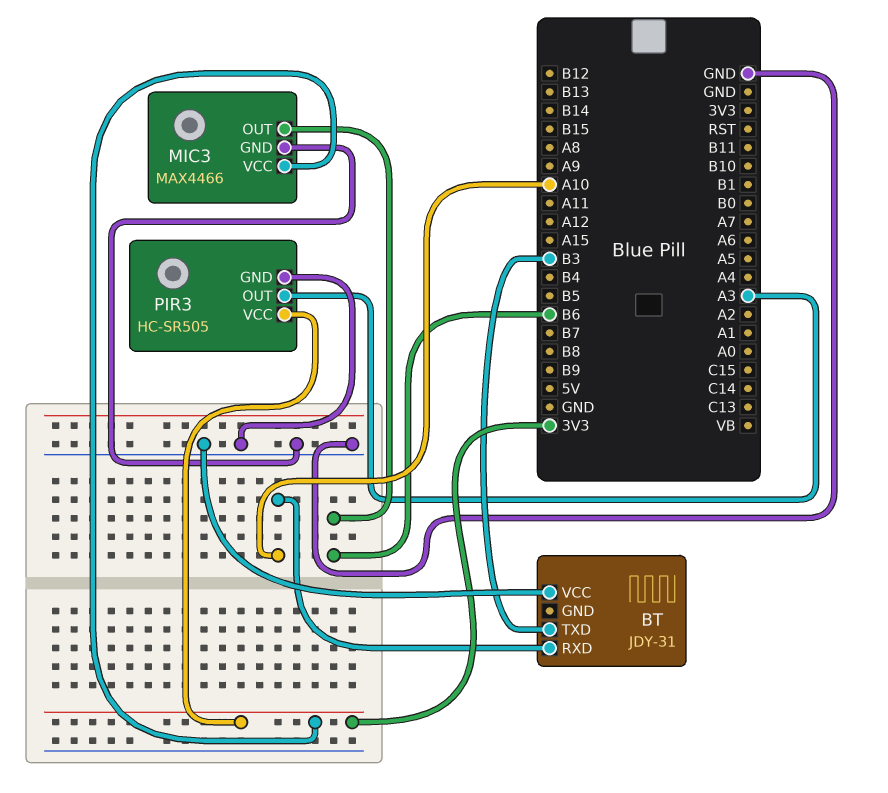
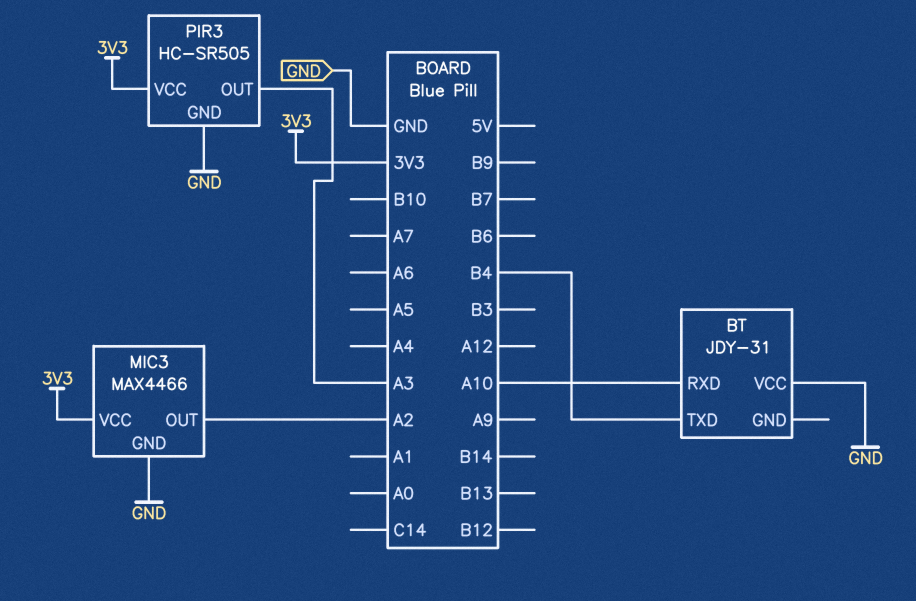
BT pin TXD: B3 -> B4
MIC3 pin OUT: B6 -> A2

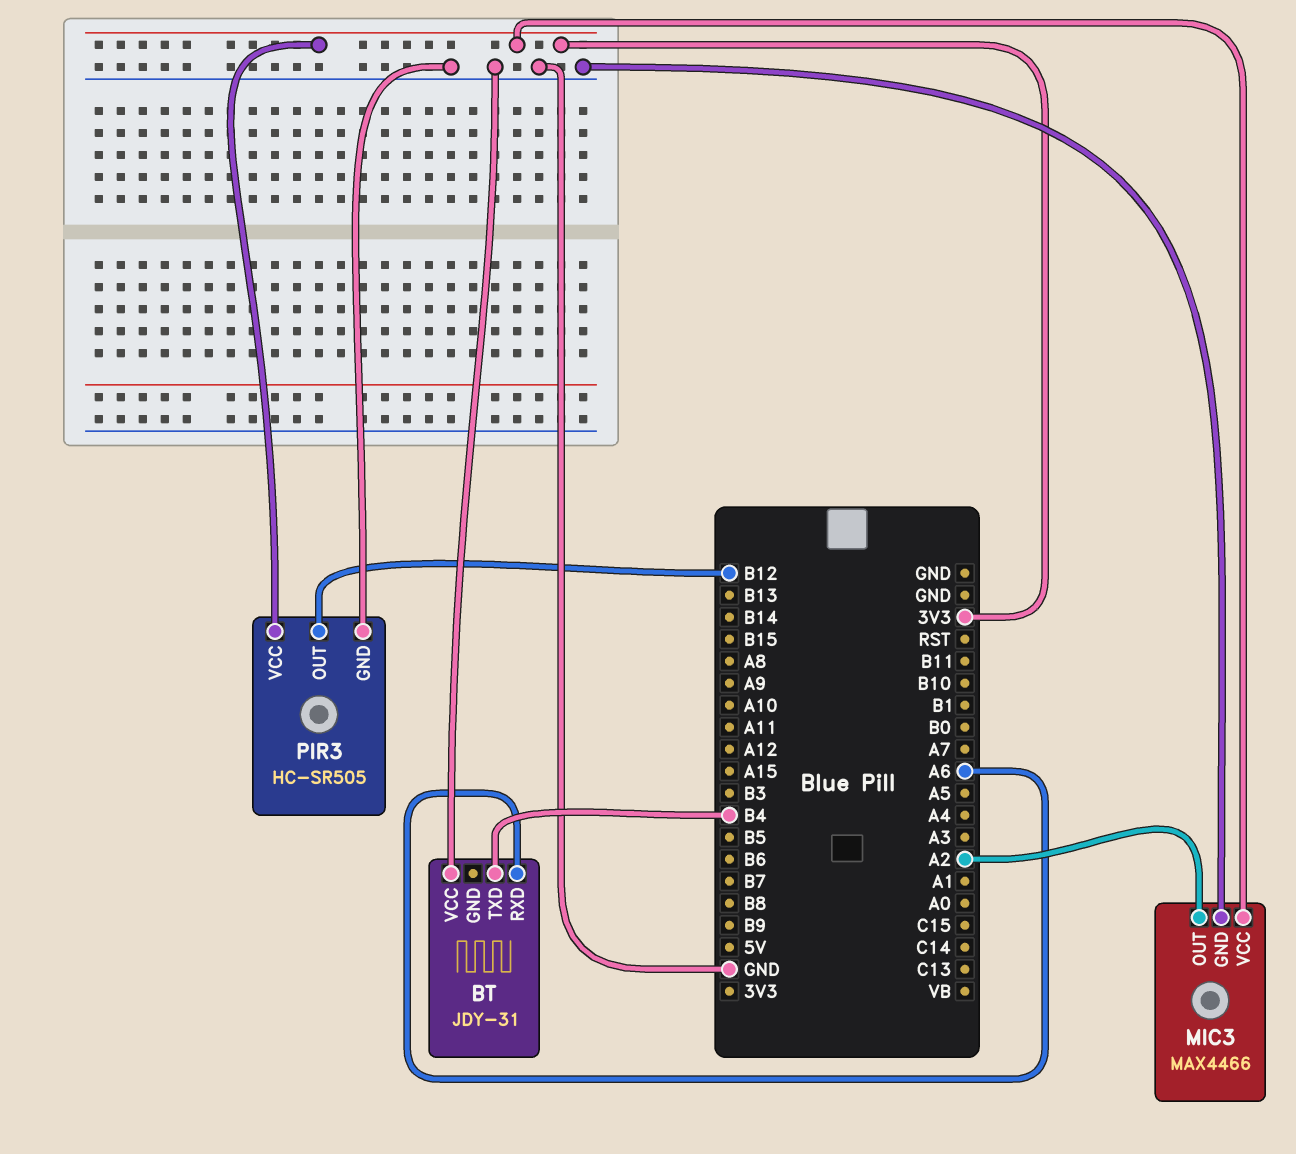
BT pin RXD: A10 -> A6
PIR3 pin OUT: A3 -> B12

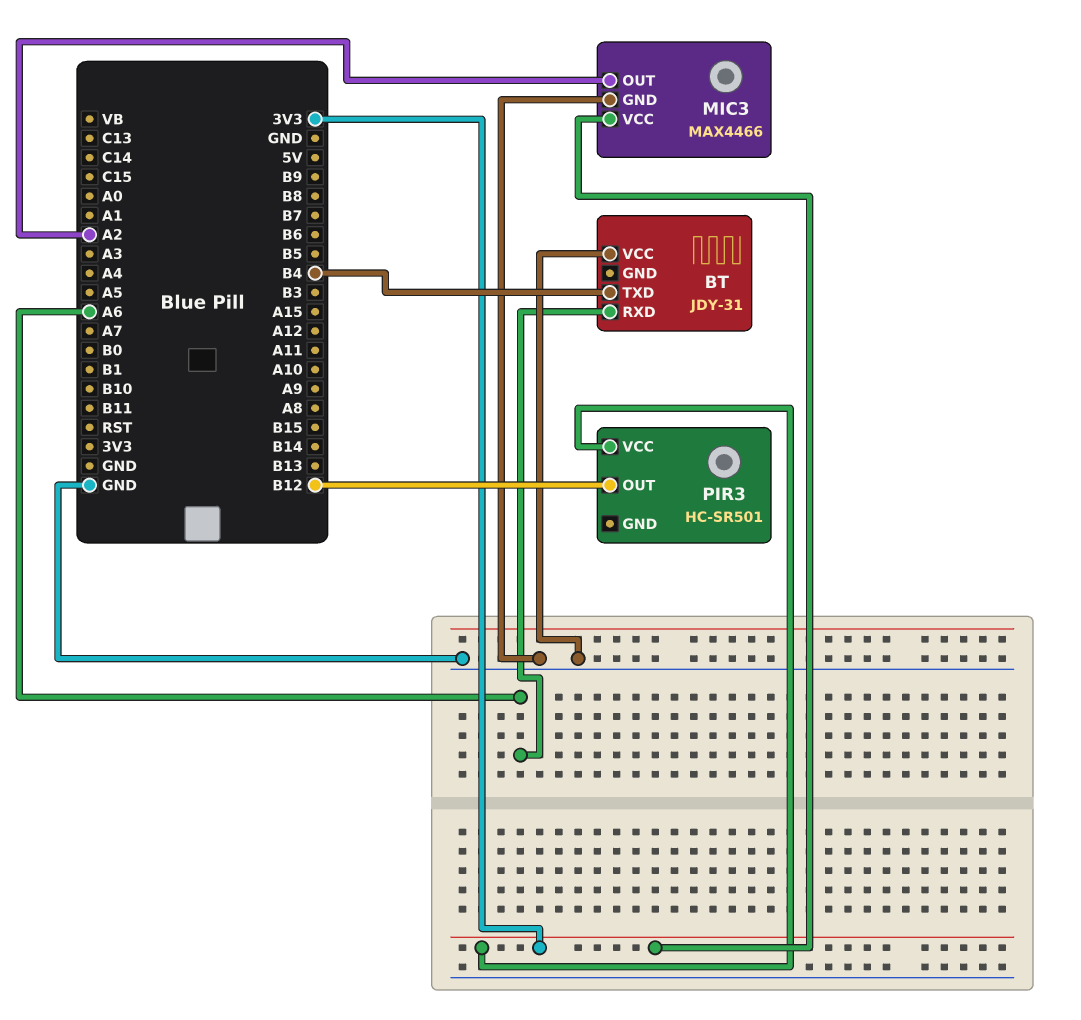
PIR3: HC-SR505 -> HC-SR501
PIR3 pin GND: GND -> none

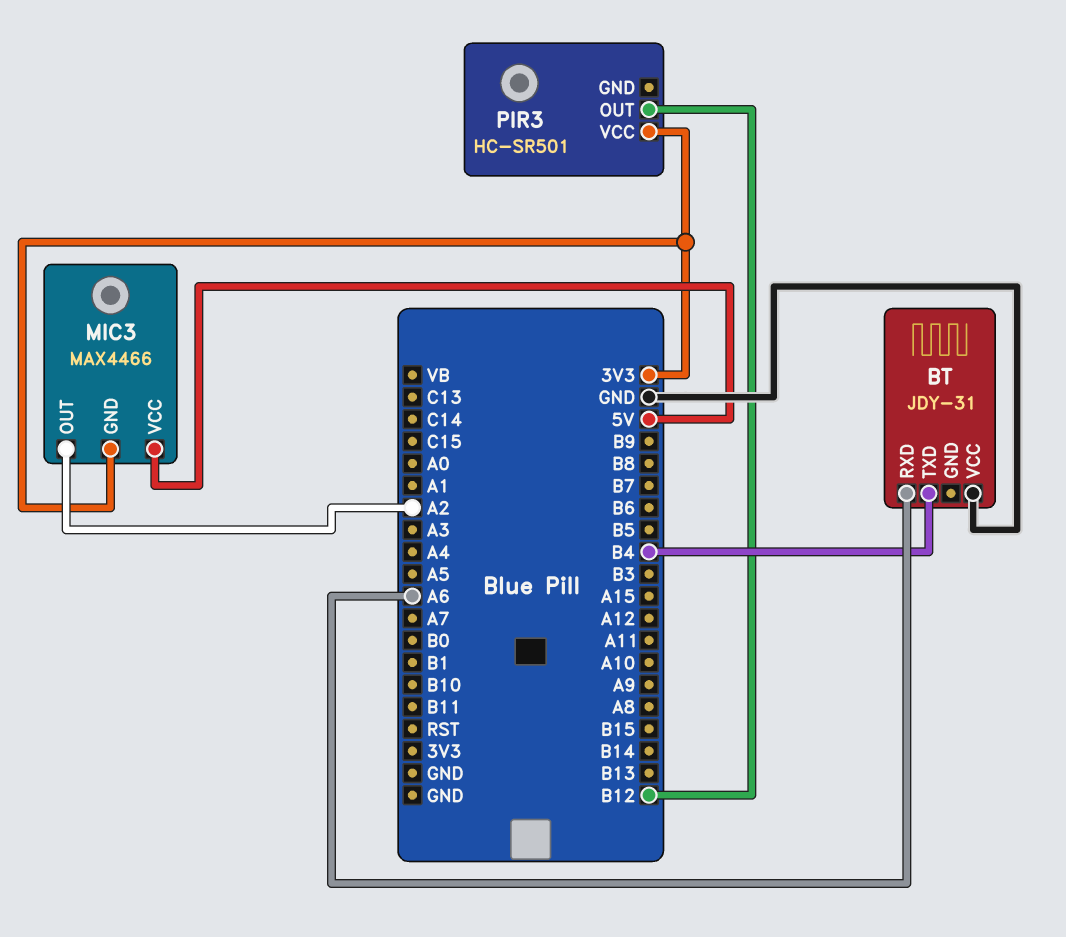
MIC3 pin GND: GND -> 3V3
MIC3 pin VCC: 3V3 -> 5V

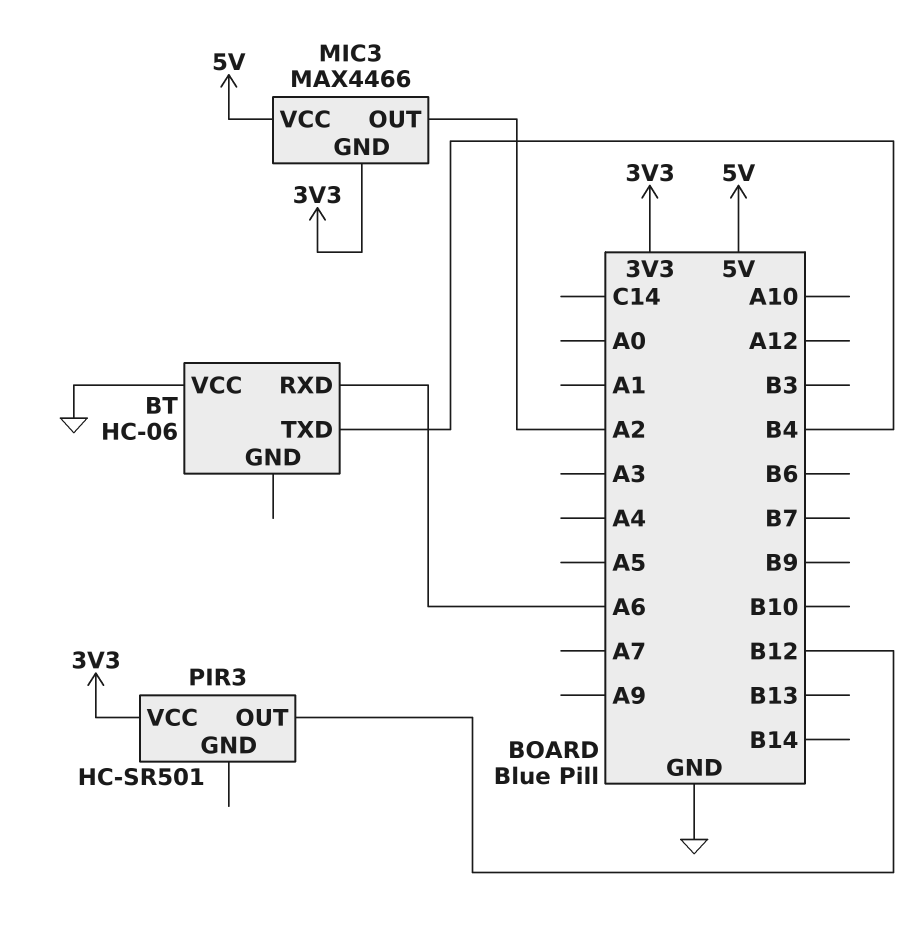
BT: JDY-31 -> HC-06

